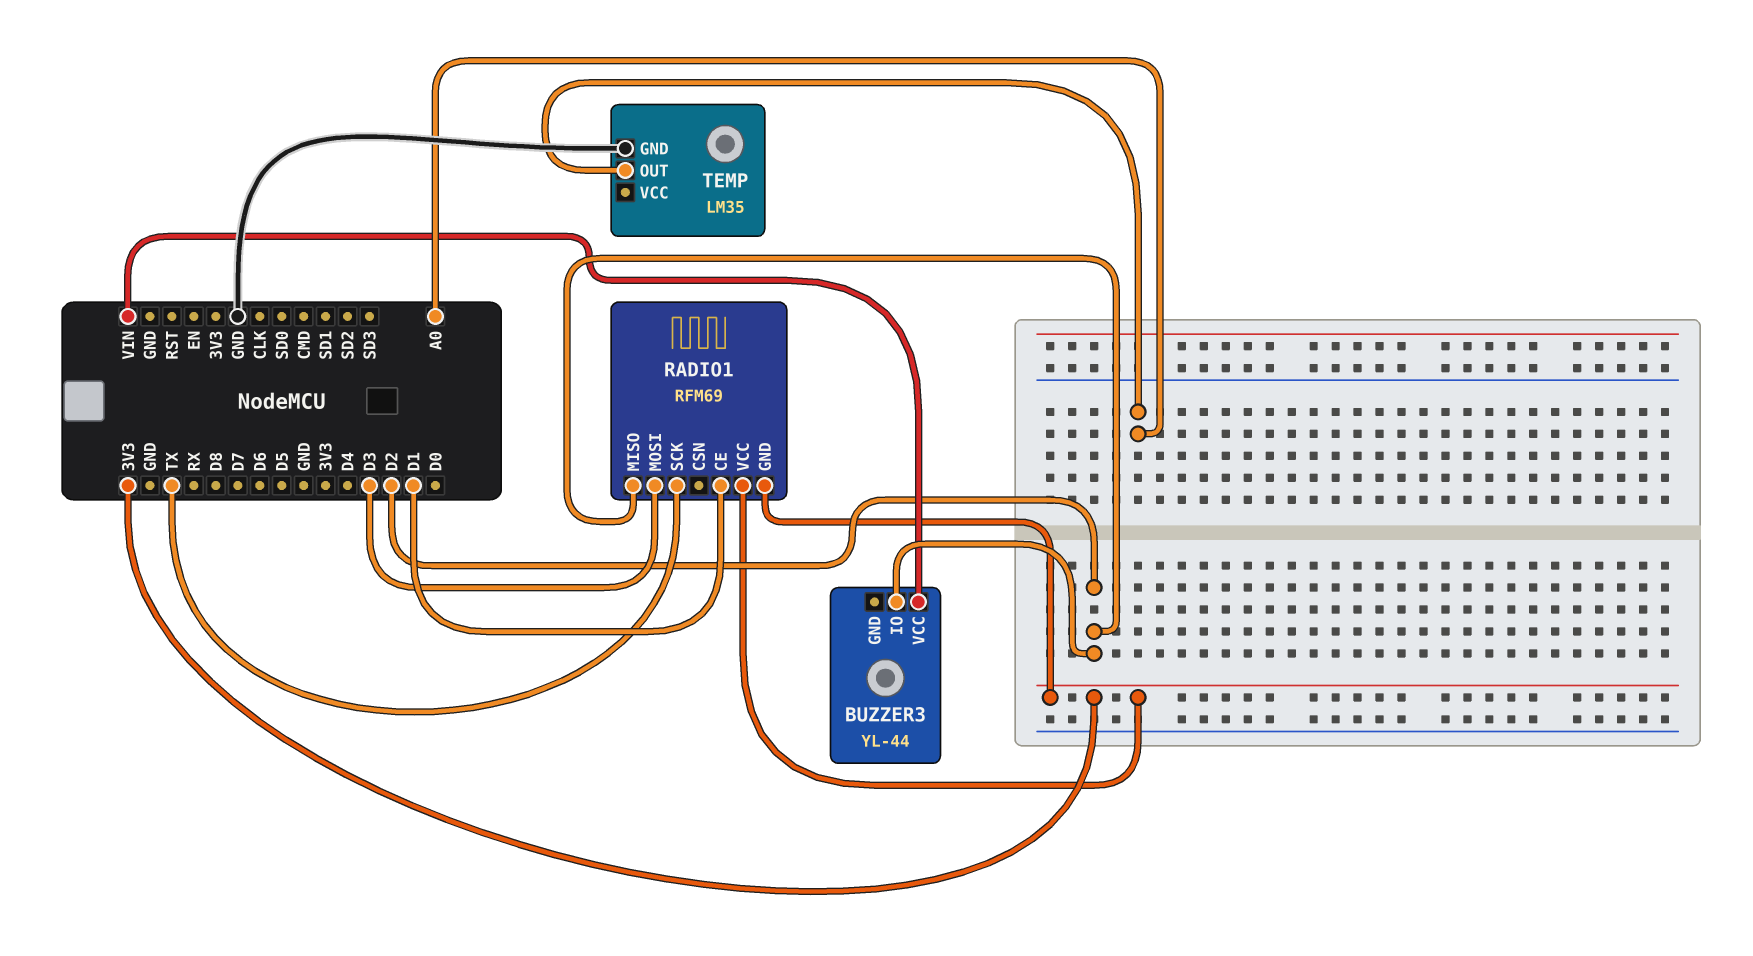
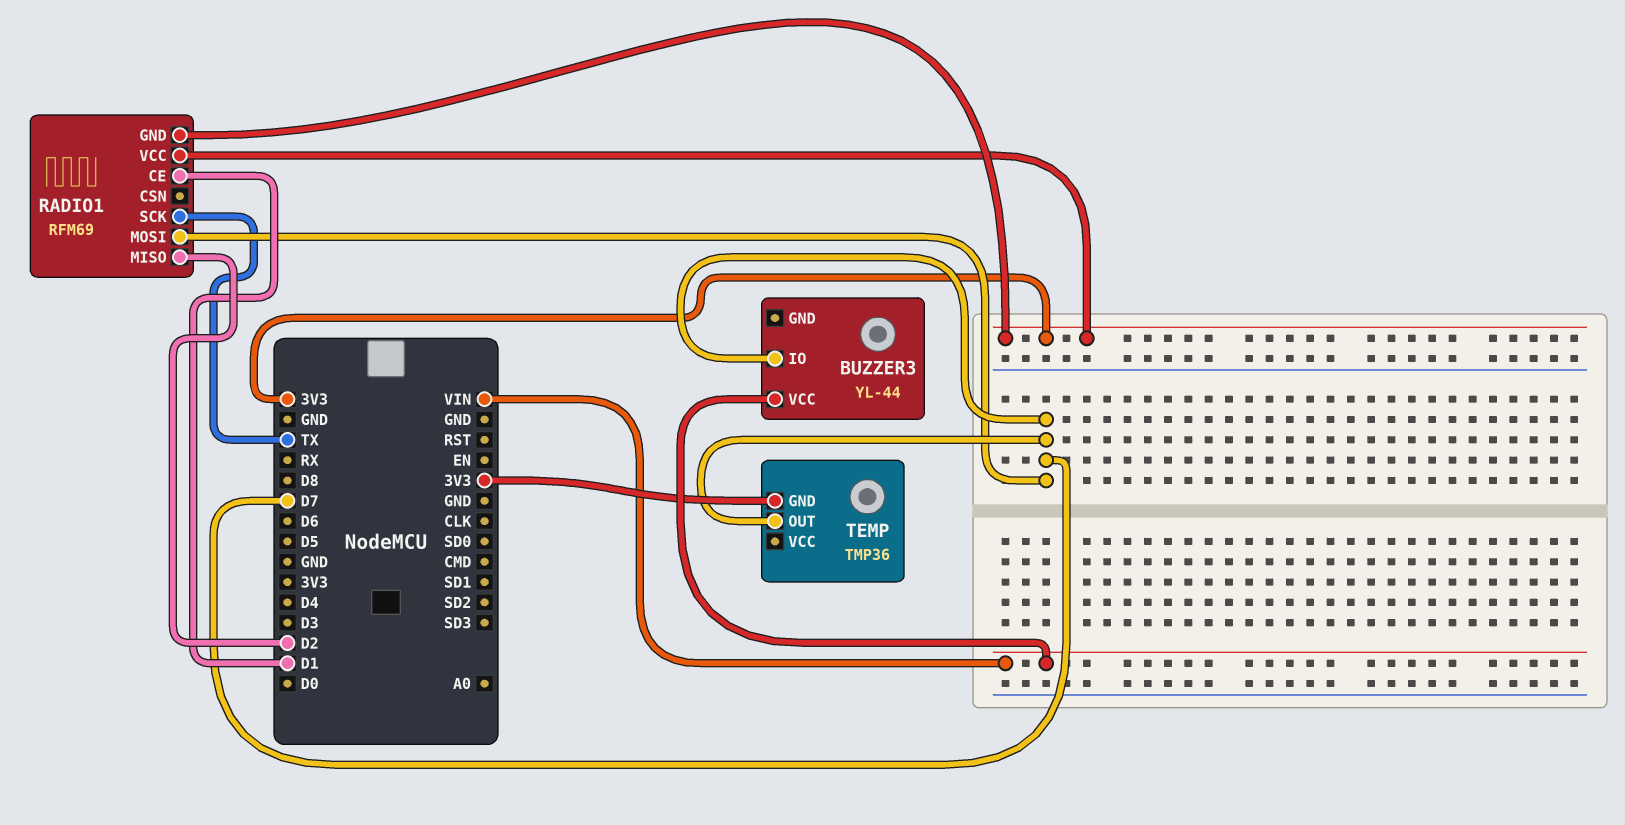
BUZZER3 pin IO: D2 -> D7
RADIO1 pin MOSI: D3 -> D7
TEMP: LM35 -> TMP36
TEMP pin GND: GND -> 3V3
TEMP pin OUT: A0 -> D7

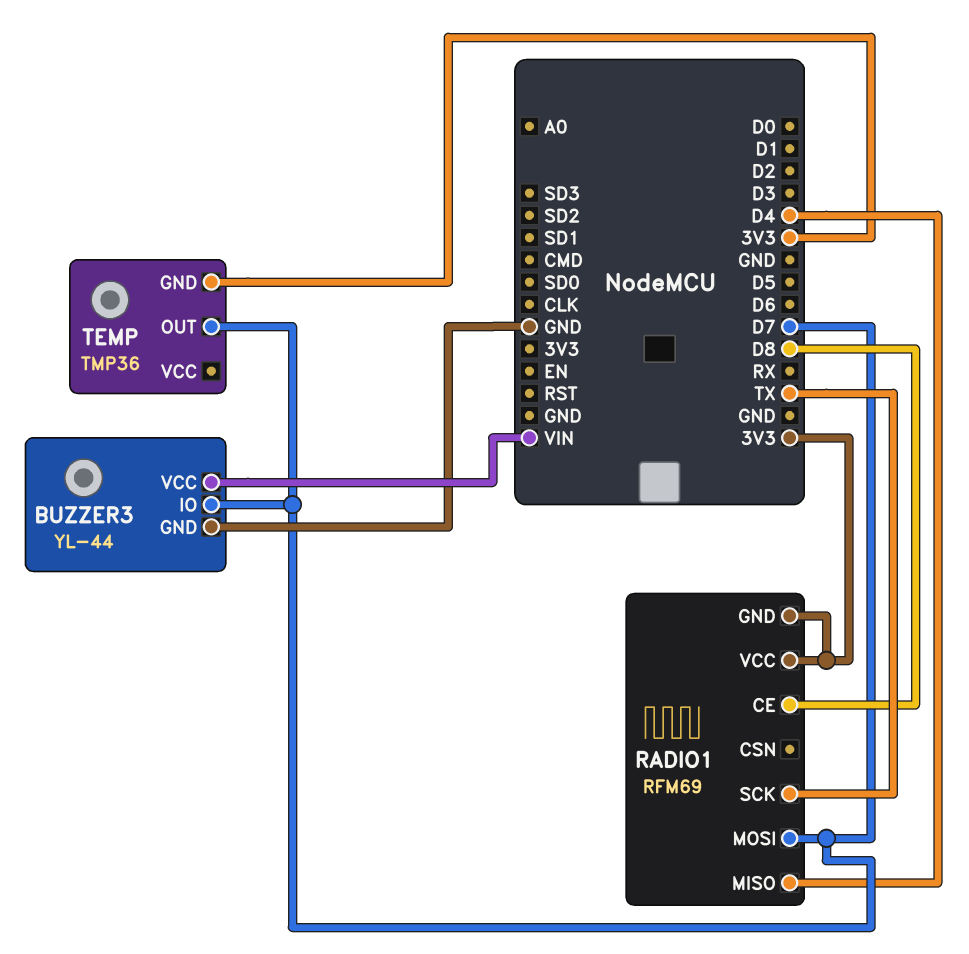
BUZZER3 pin GND: none -> GND
RADIO1 pin CE: D1 -> D8
RADIO1 pin MISO: D2 -> D4

